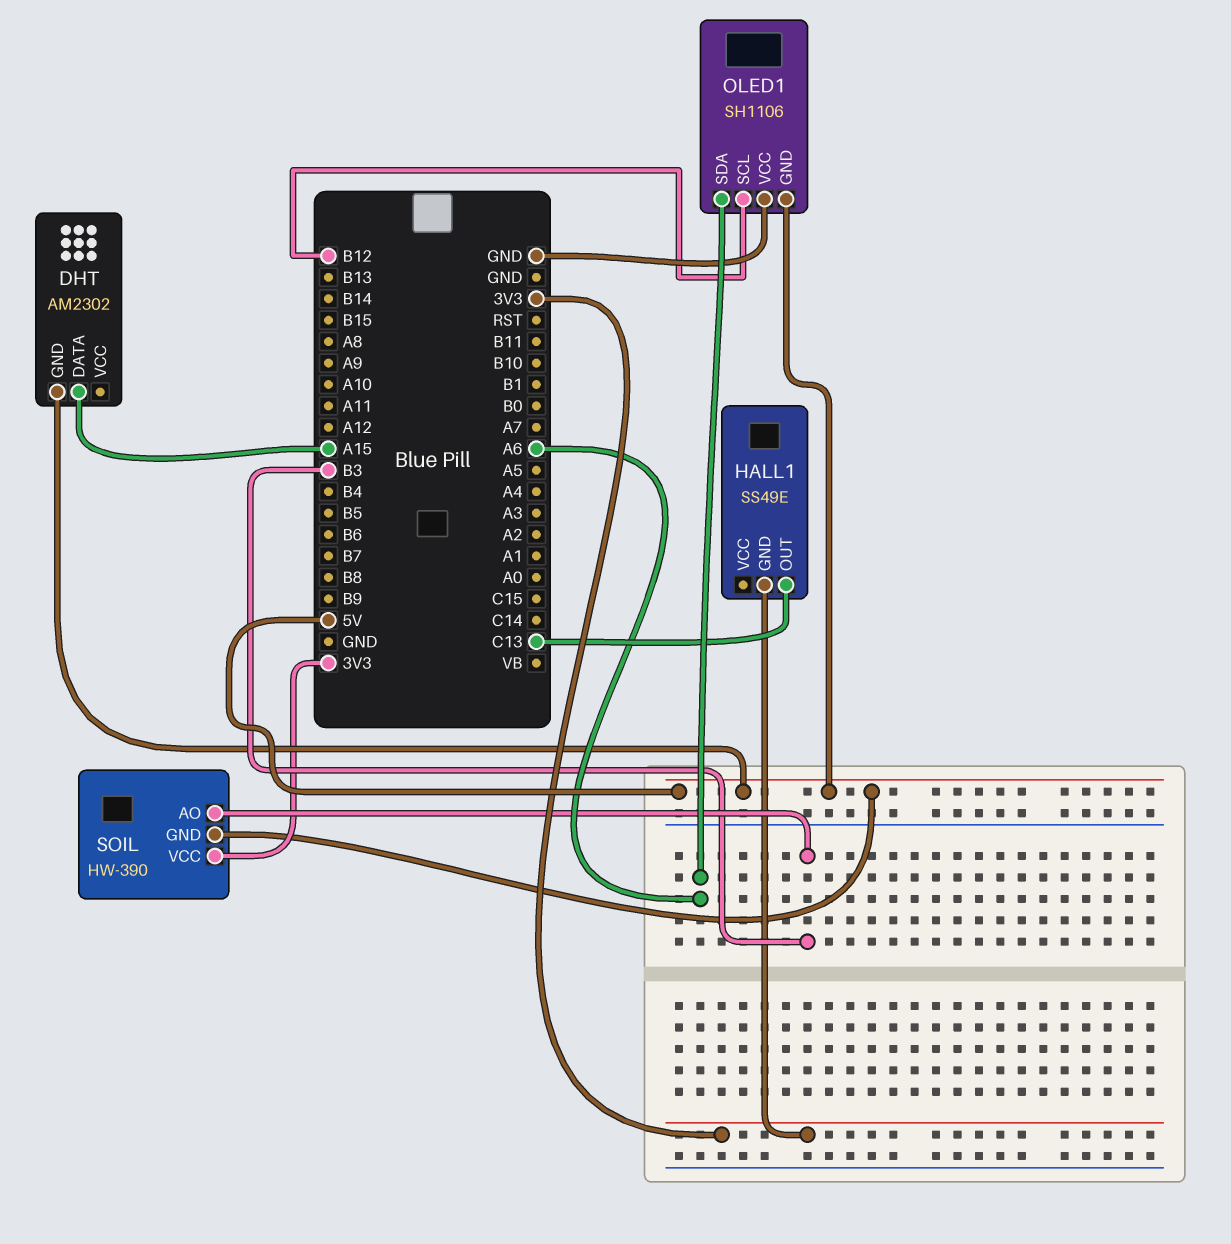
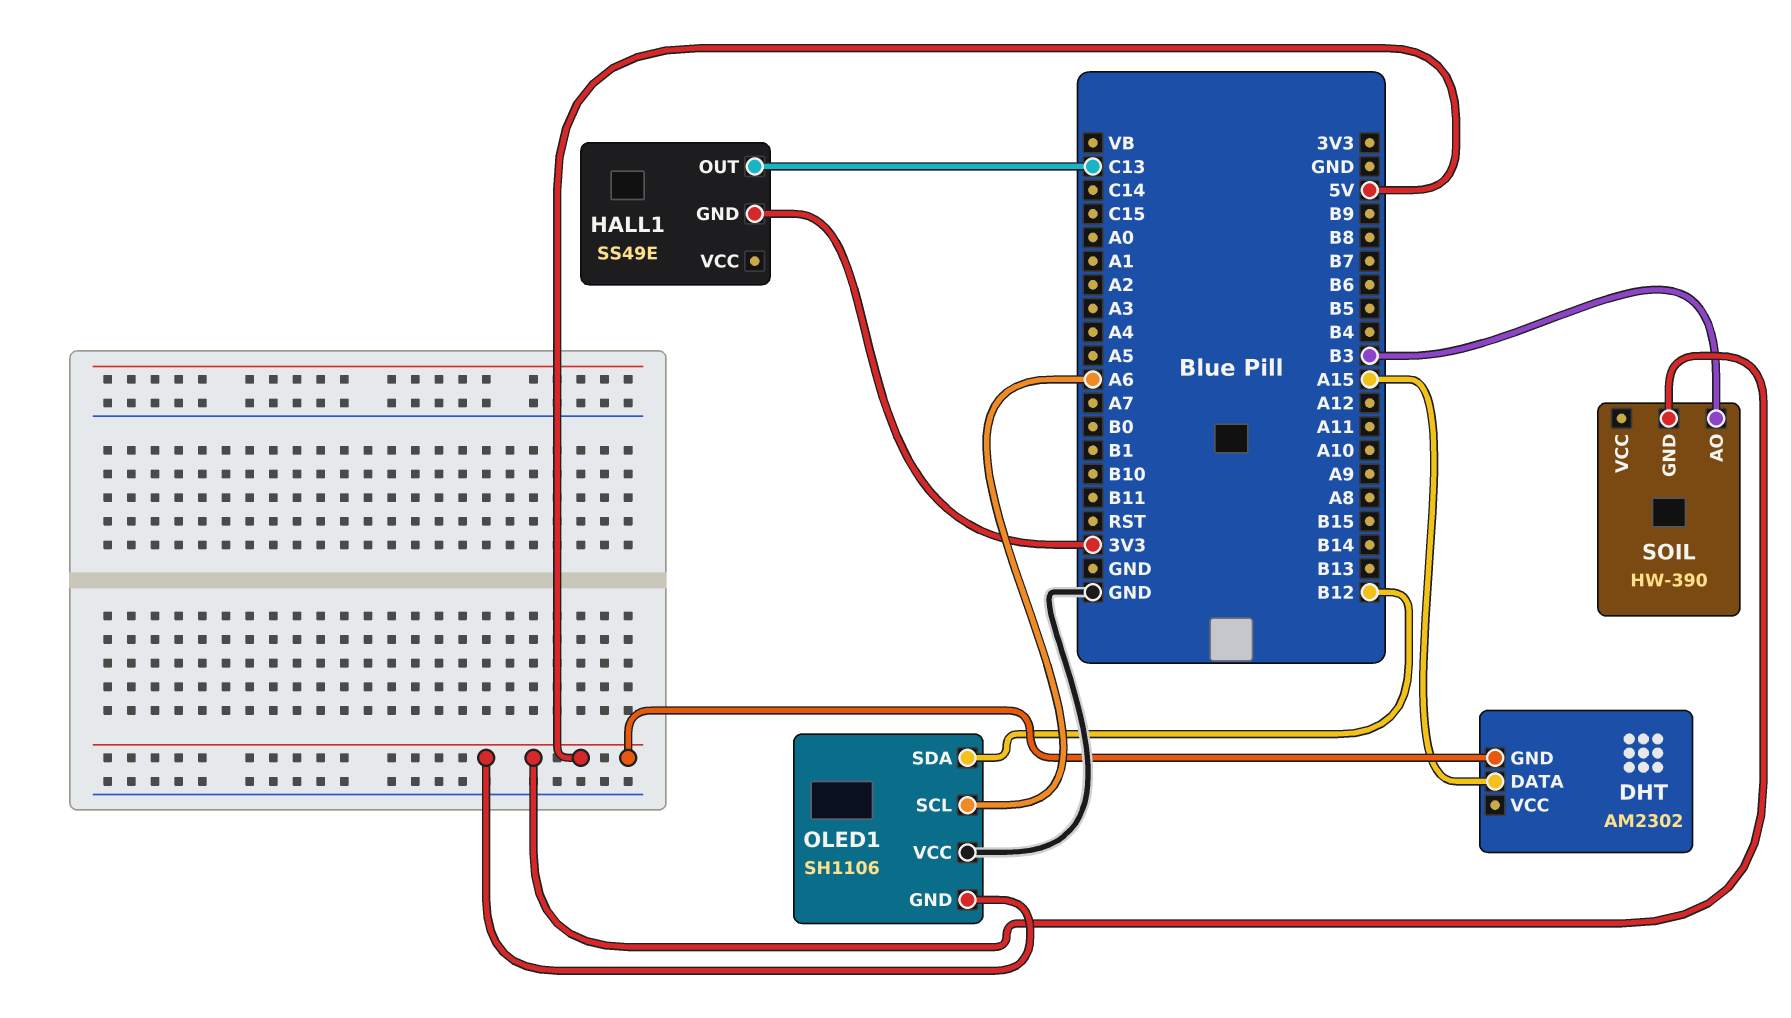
OLED1 pin SCL: B12 -> A6
OLED1 pin SDA: A6 -> B12
SOIL pin VCC: 3V3 -> none

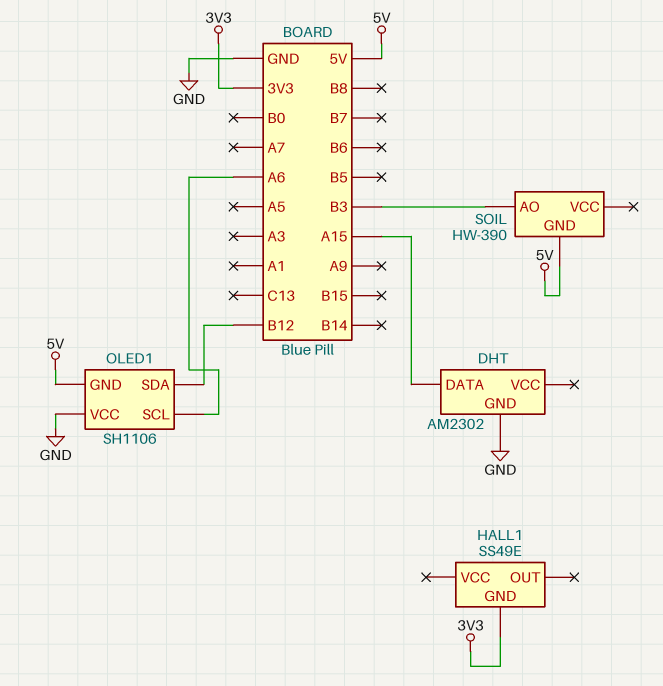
DHT pin GND: 5V -> GND
HALL1 pin OUT: C13 -> none

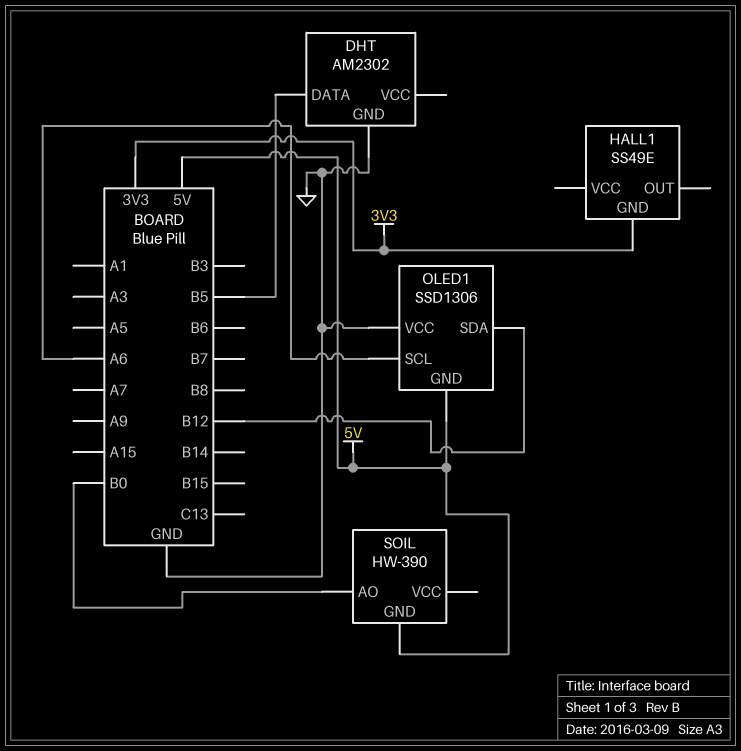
DHT pin DATA: A15 -> B5
OLED1: SH1106 -> SSD1306
SOIL pin AO: B3 -> B0

